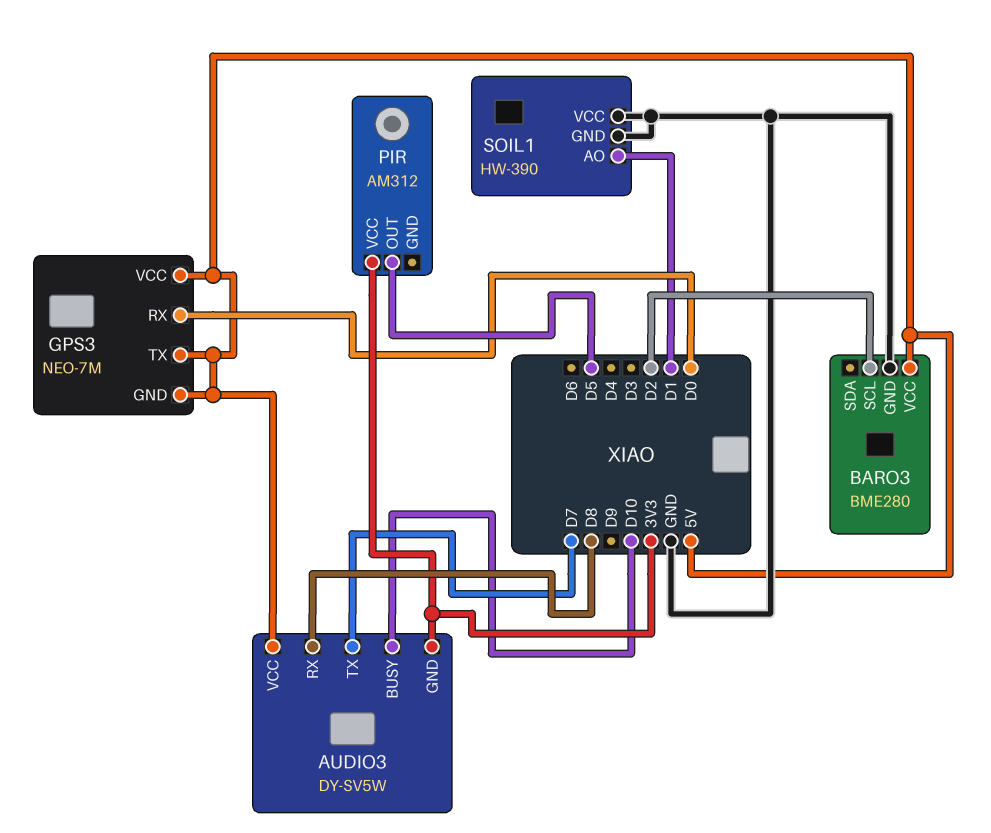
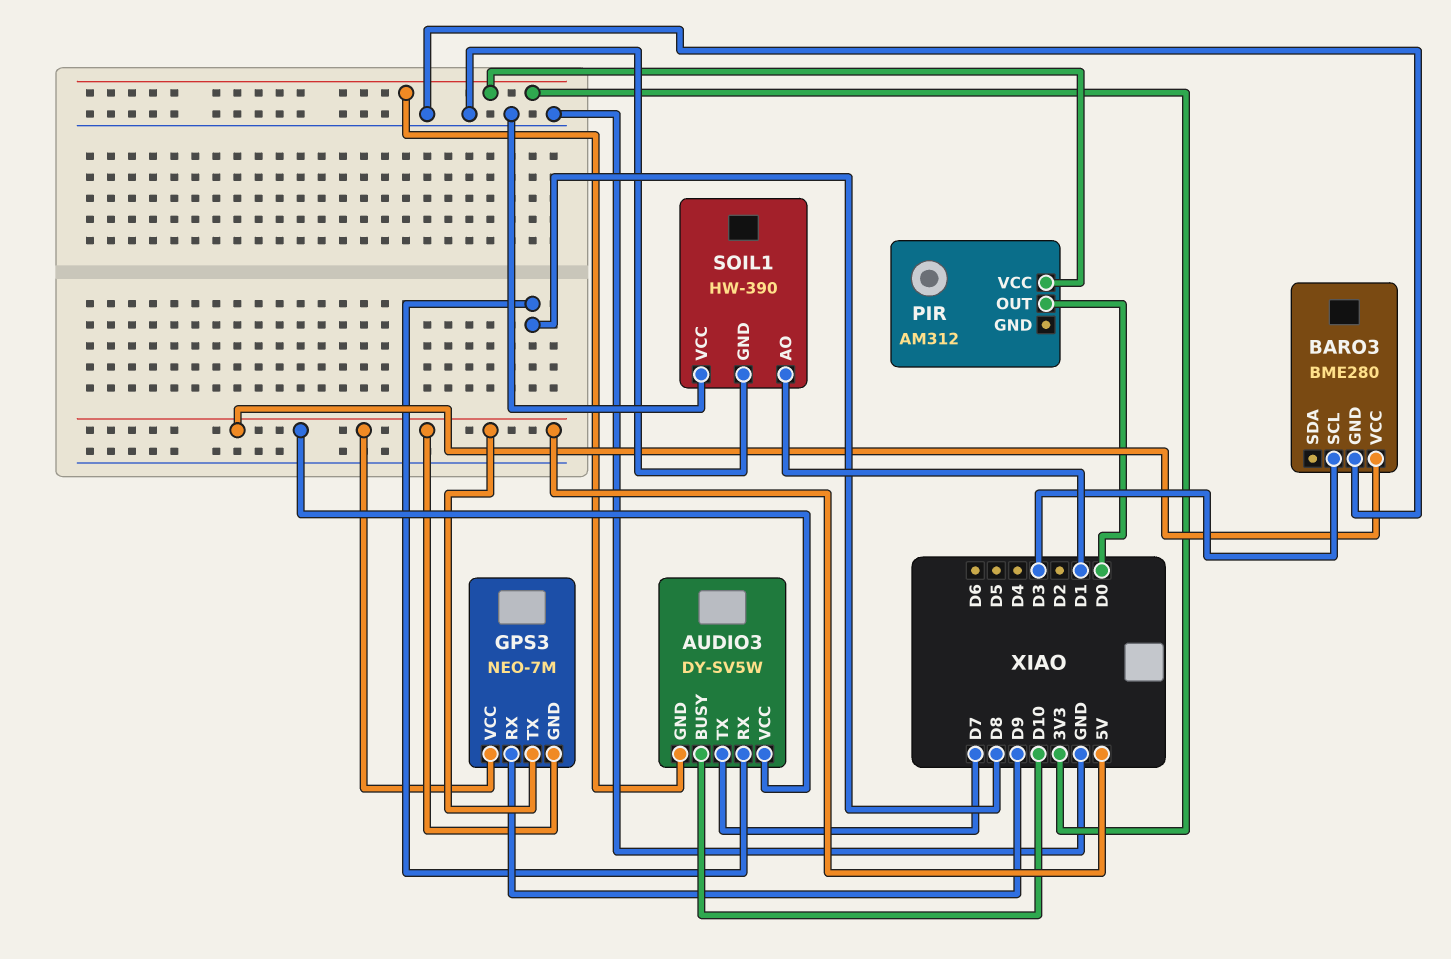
BARO3 pin SCL: D2 -> D3
GPS3 pin RX: D0 -> D9
PIR pin OUT: D5 -> D0

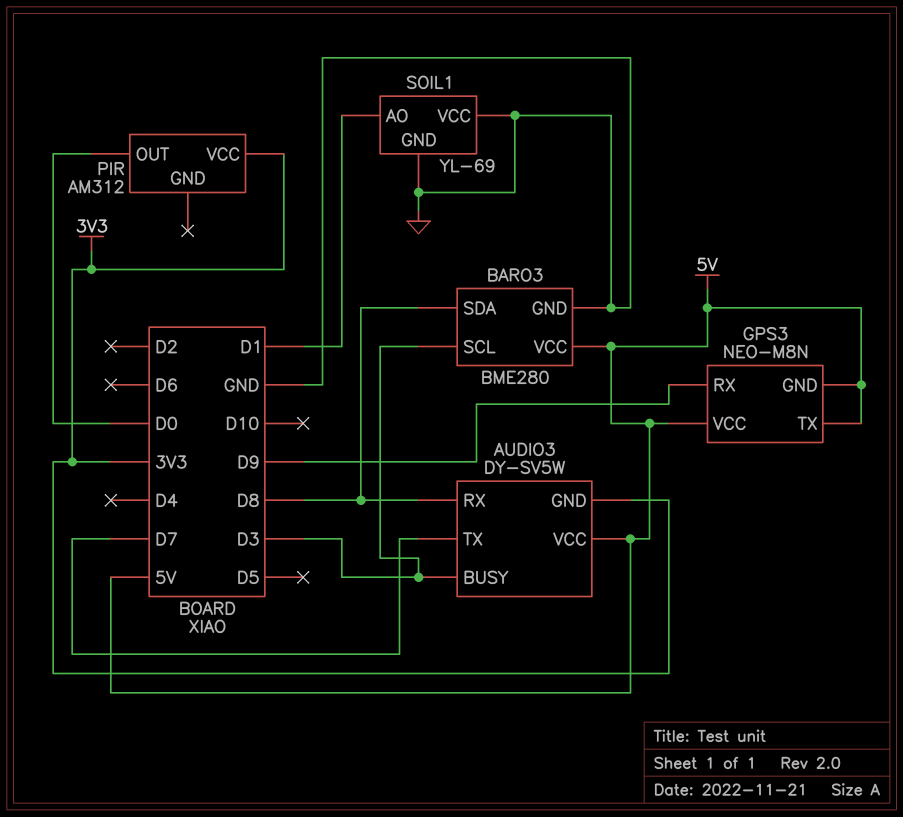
AUDIO3 pin BUSY: D10 -> D3
BARO3 pin SDA: none -> D8
GPS3: NEO-7M -> NEO-M8N
SOIL1: HW-390 -> YL-69

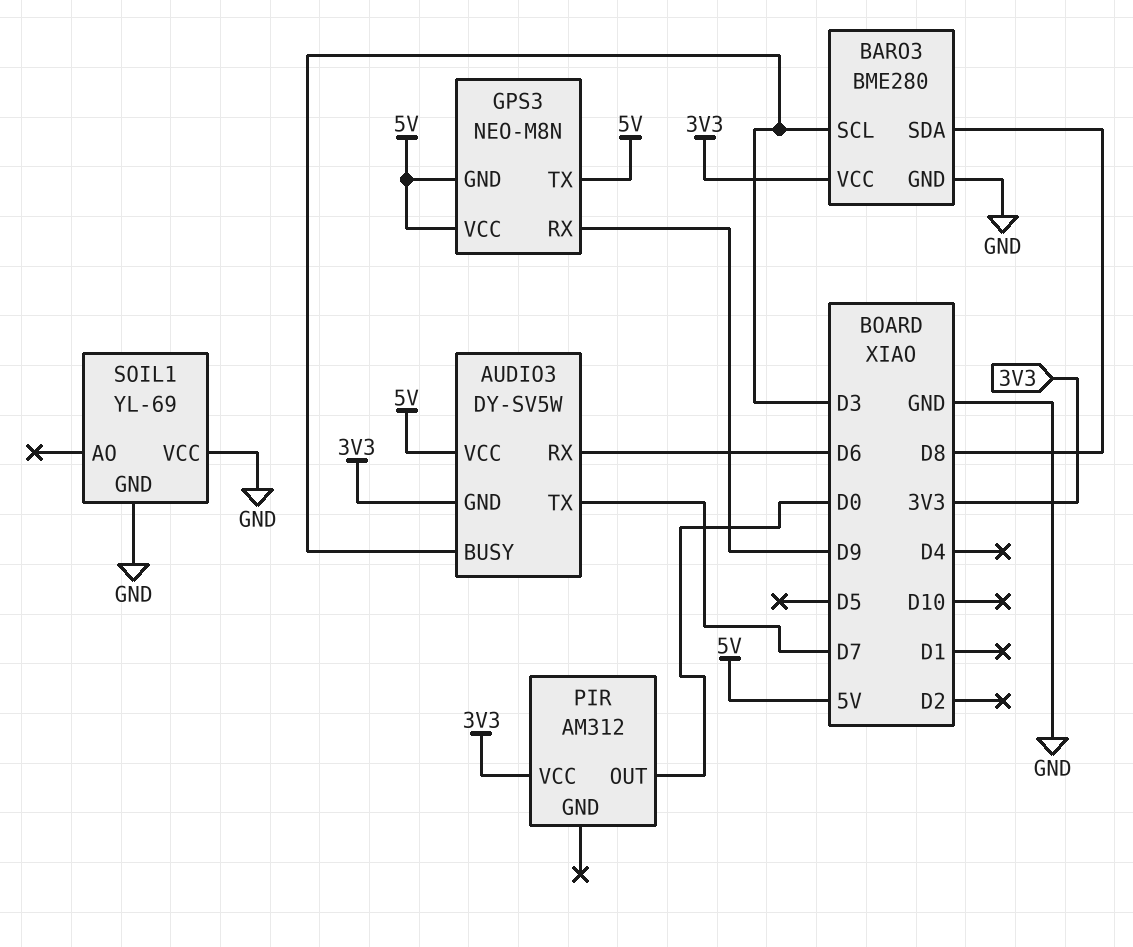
AUDIO3 pin RX: D8 -> D6
BARO3 pin VCC: 5V -> 3V3
SOIL1 pin AO: D1 -> none

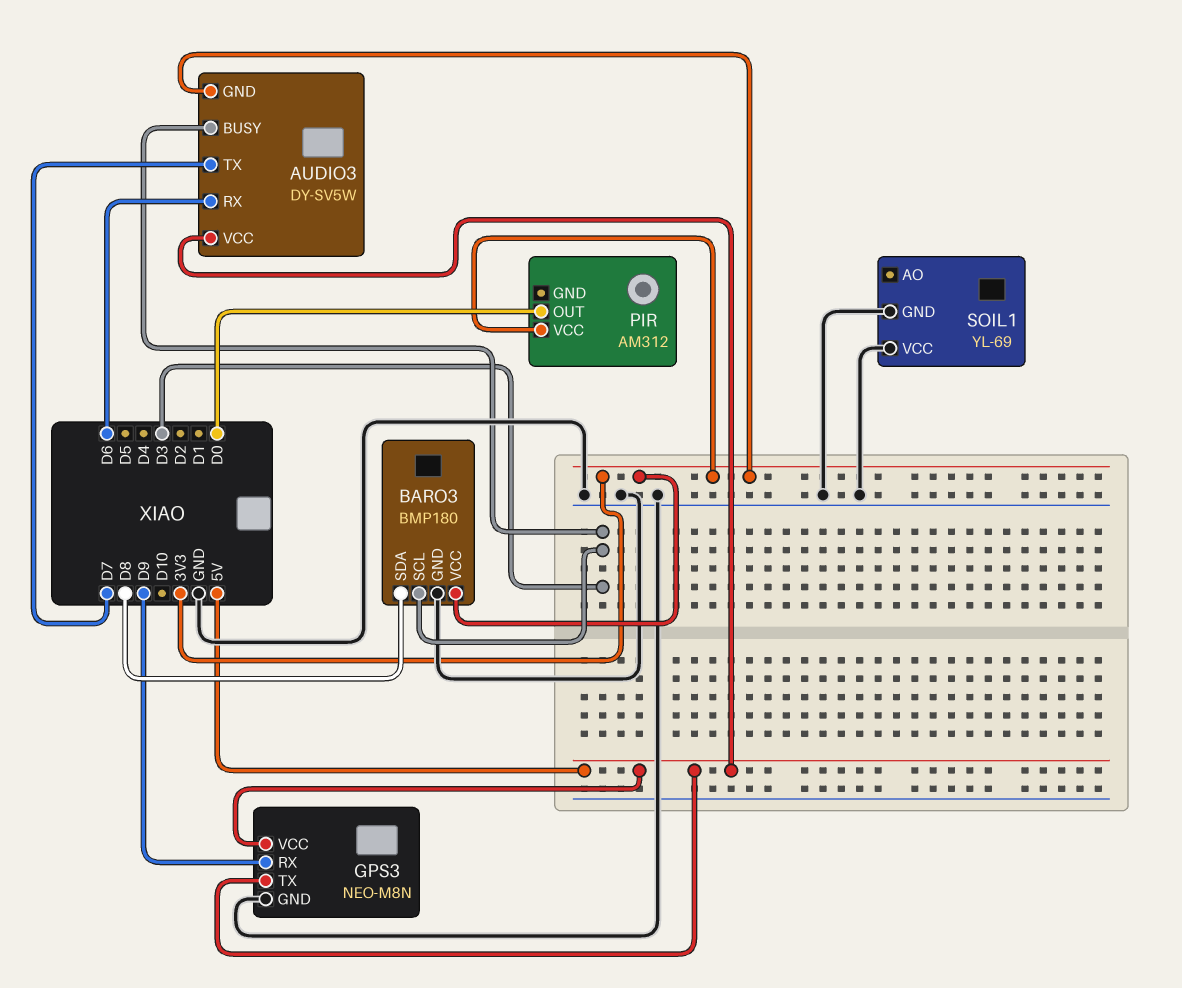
BARO3: BME280 -> BMP180
GPS3 pin GND: 5V -> GND

